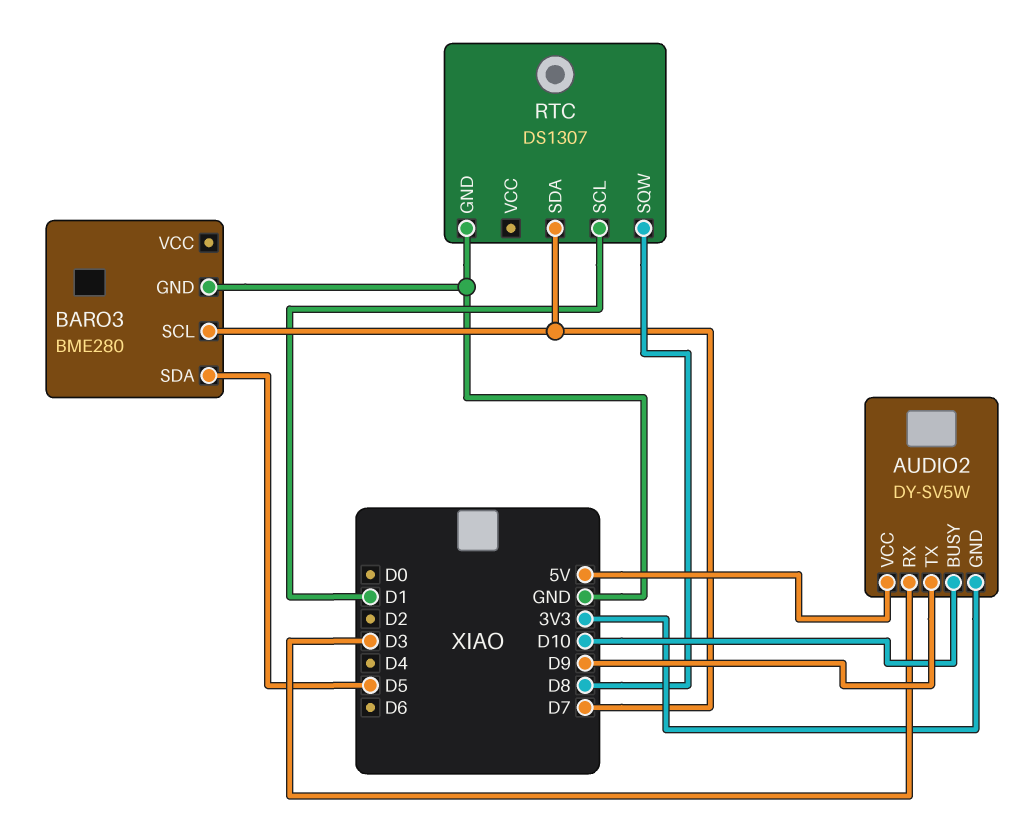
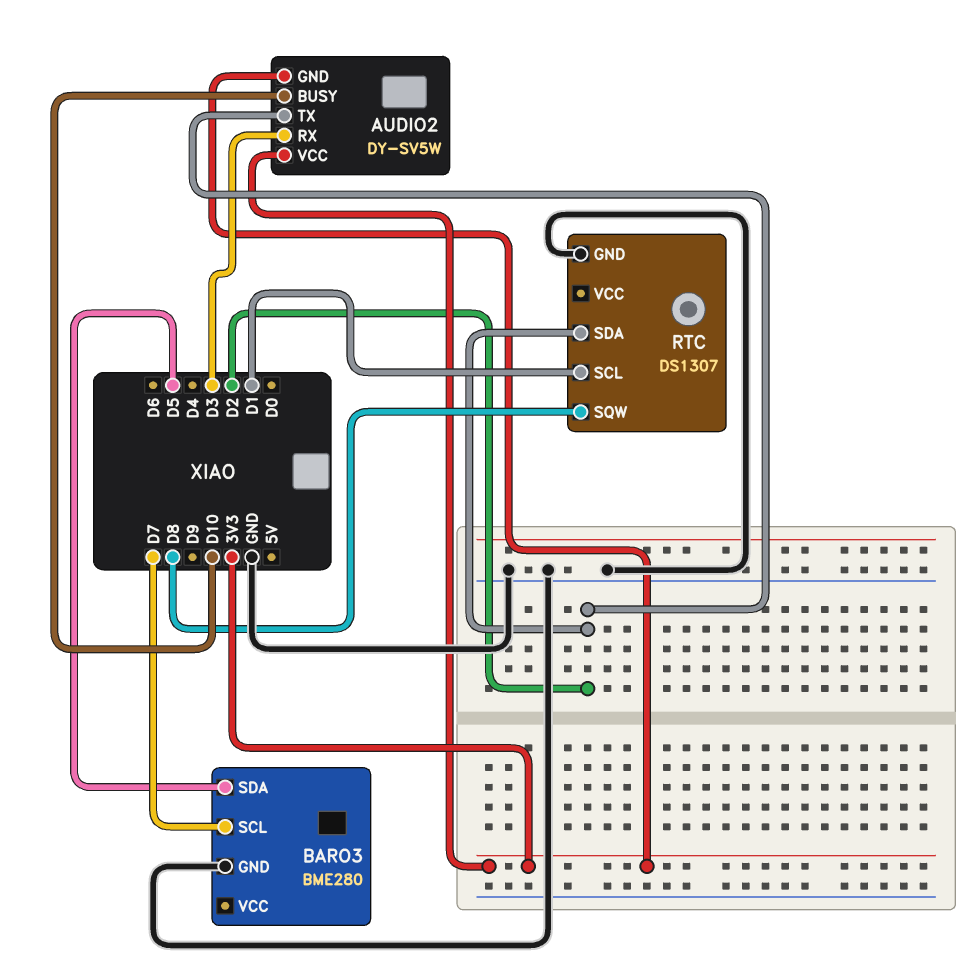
AUDIO2 pin TX: D9 -> D2
AUDIO2 pin VCC: 5V -> 3V3
RTC pin SDA: D7 -> D2

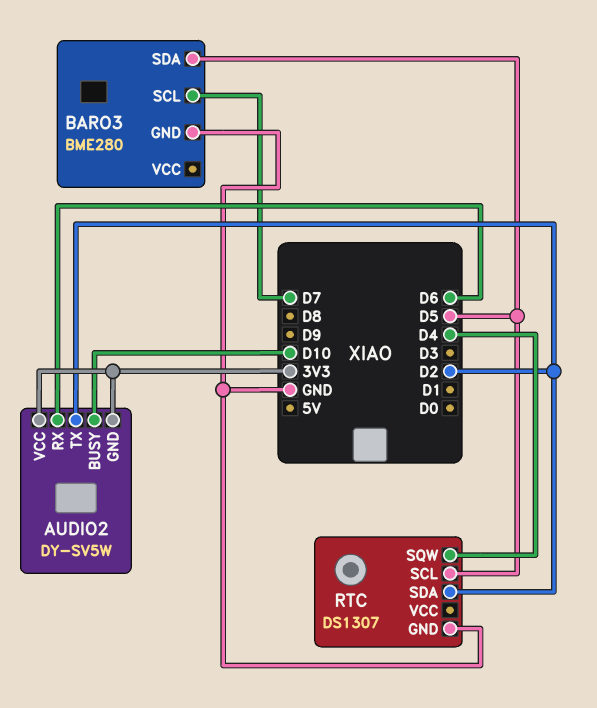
AUDIO2 pin RX: D3 -> D6
RTC pin SCL: D1 -> D5
RTC pin SQW: D8 -> D4

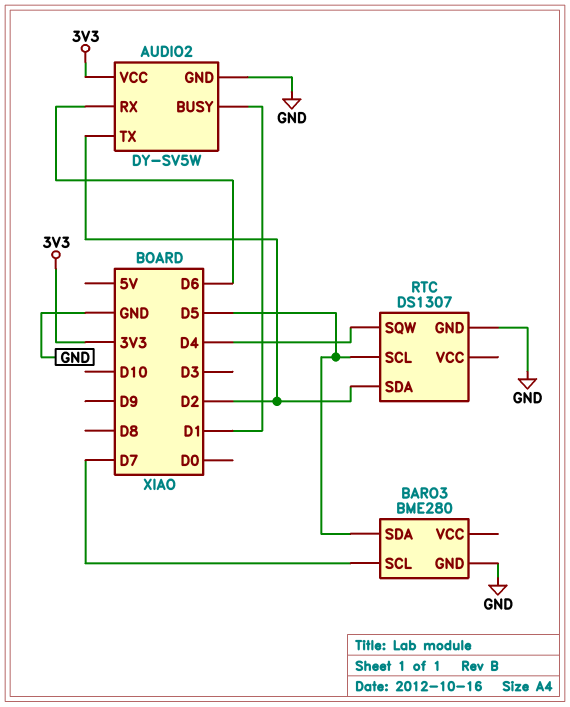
AUDIO2 pin BUSY: D10 -> D1
AUDIO2 pin GND: 3V3 -> GND

